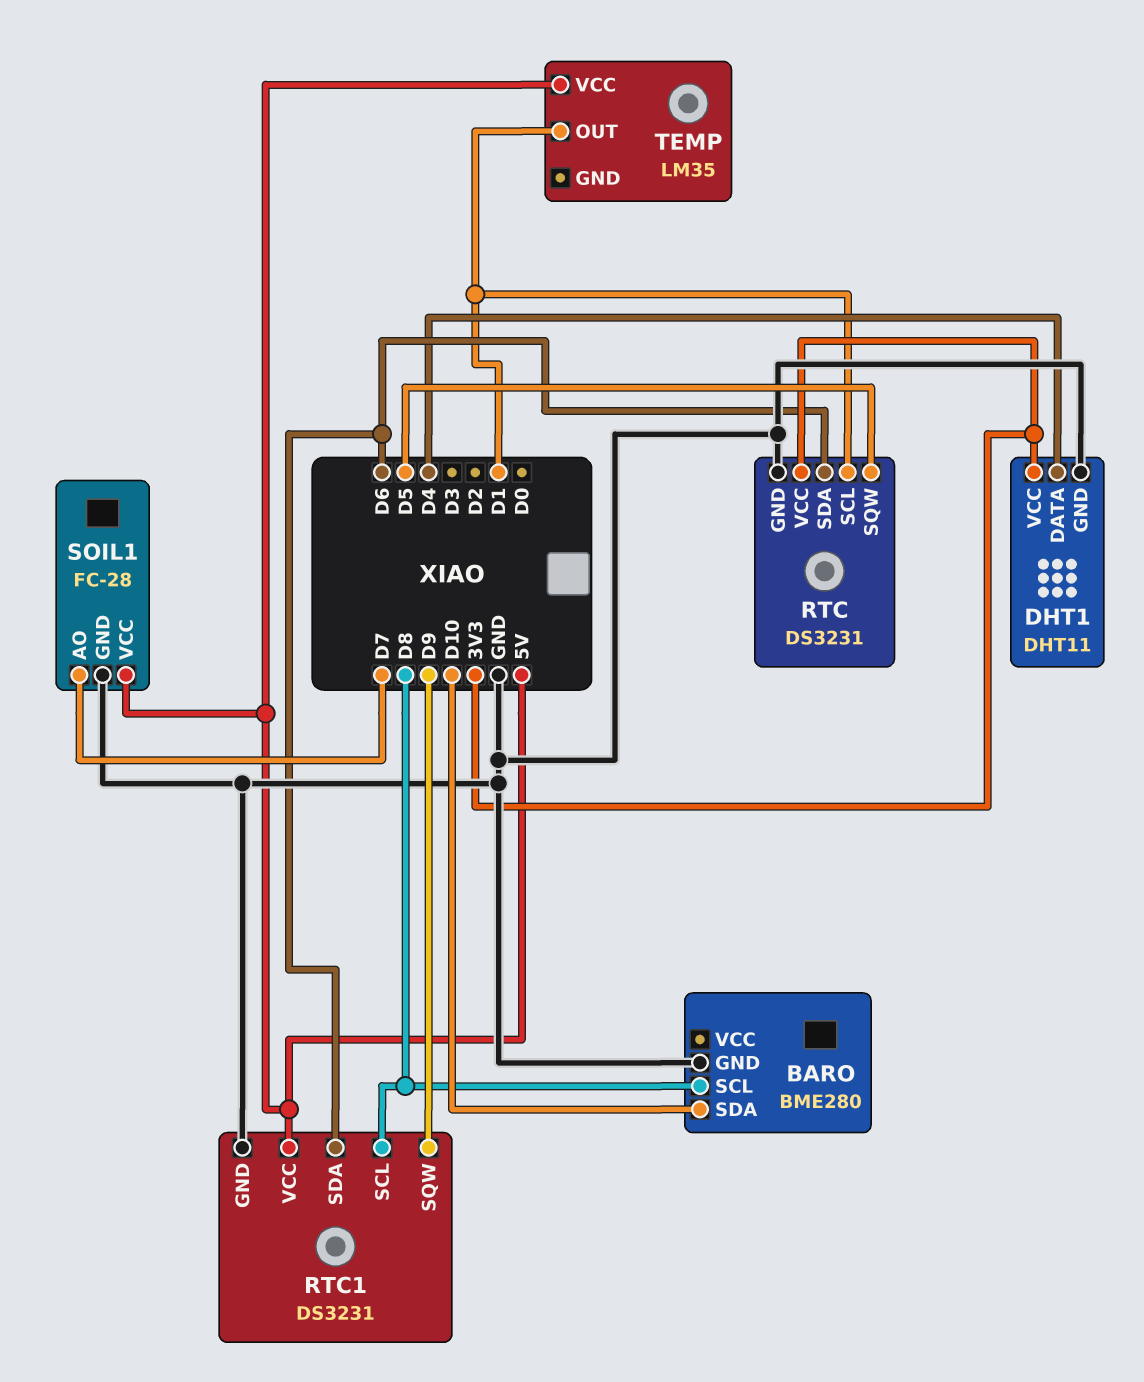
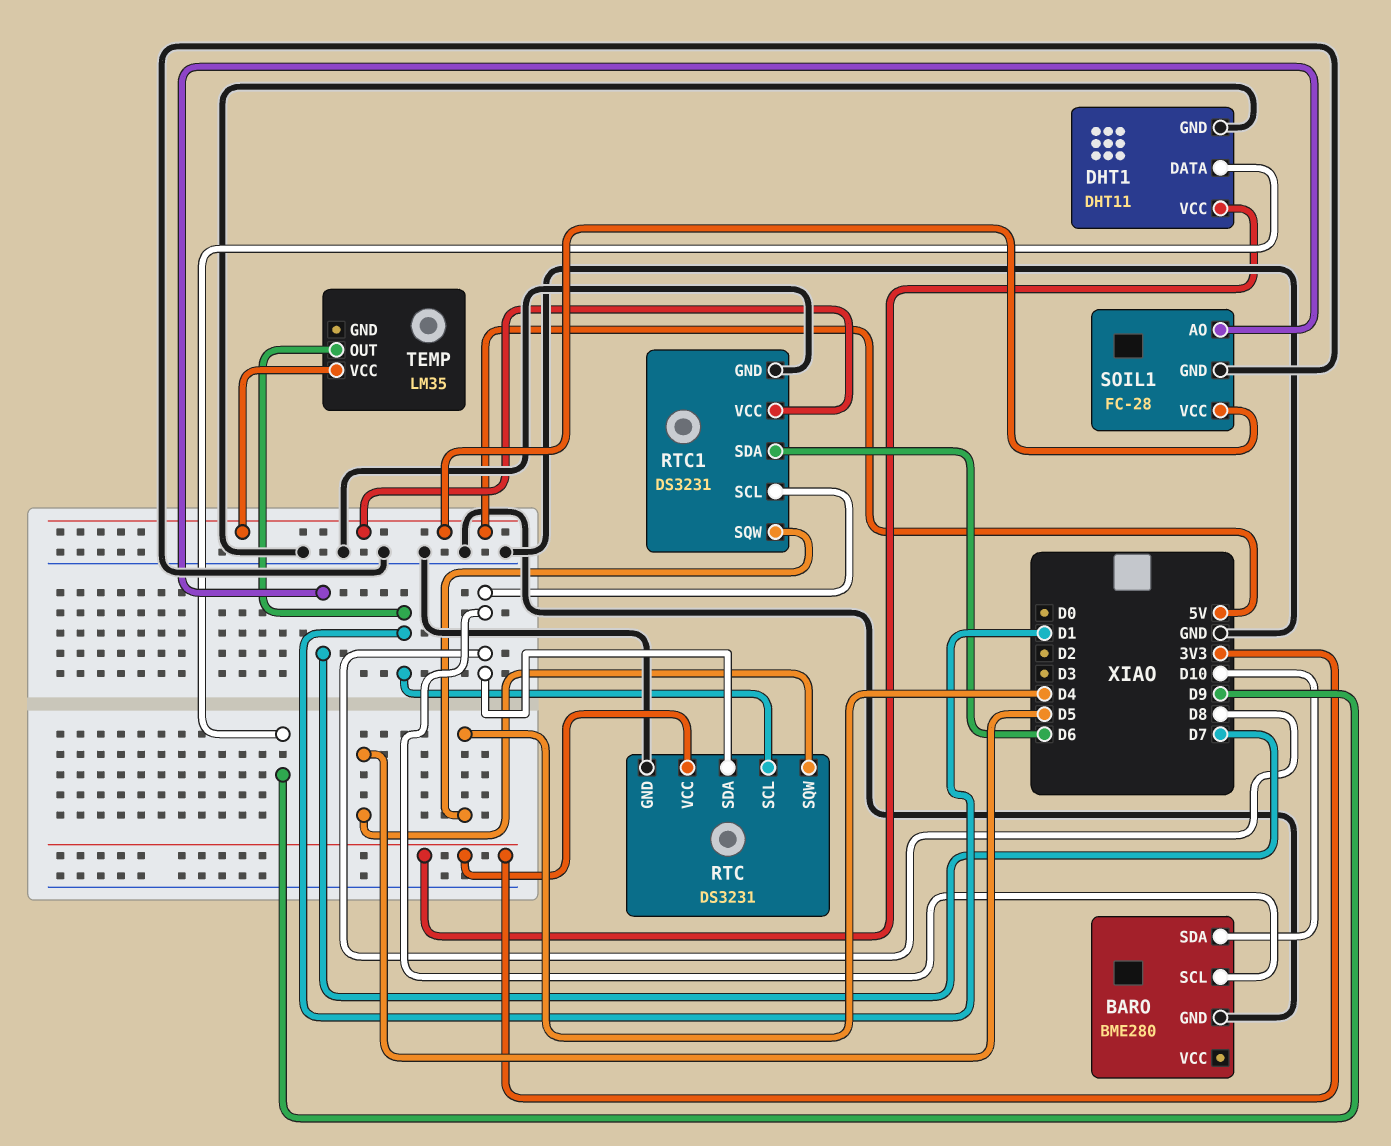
DHT1 pin DATA: D4 -> D9
RTC pin SDA: D6 -> D8
RTC1 pin SQW: D9 -> D4

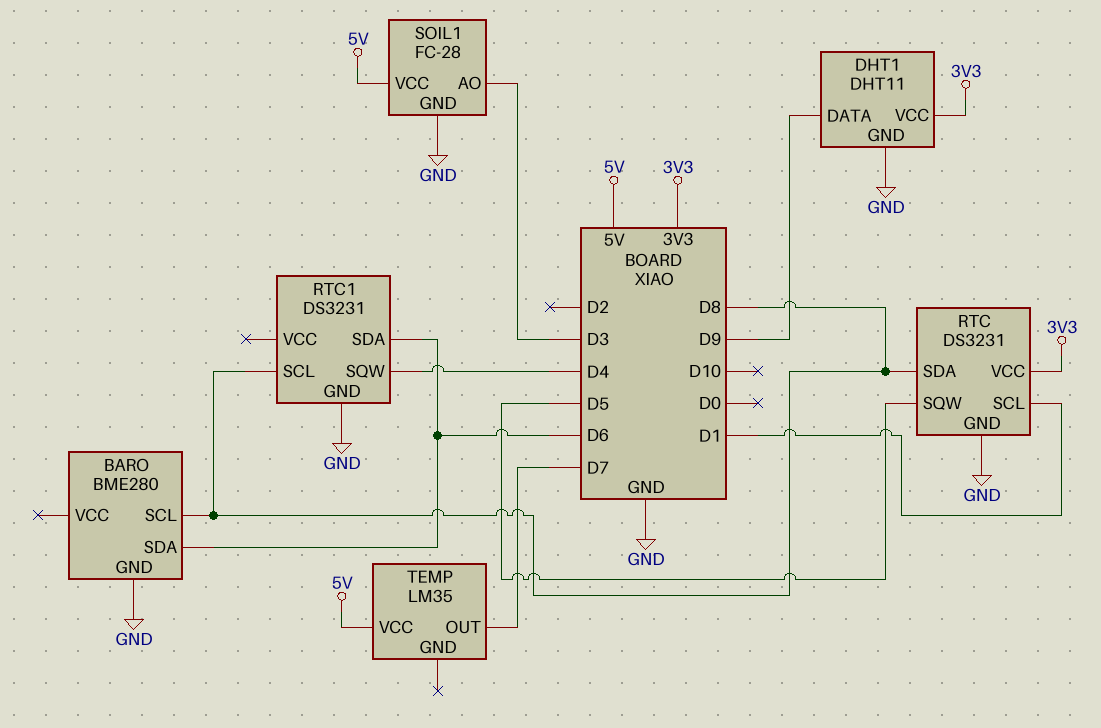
BARO pin SDA: D10 -> D6
RTC1 pin VCC: 5V -> none
SOIL1 pin AO: D7 -> D3
TEMP pin OUT: D1 -> D7

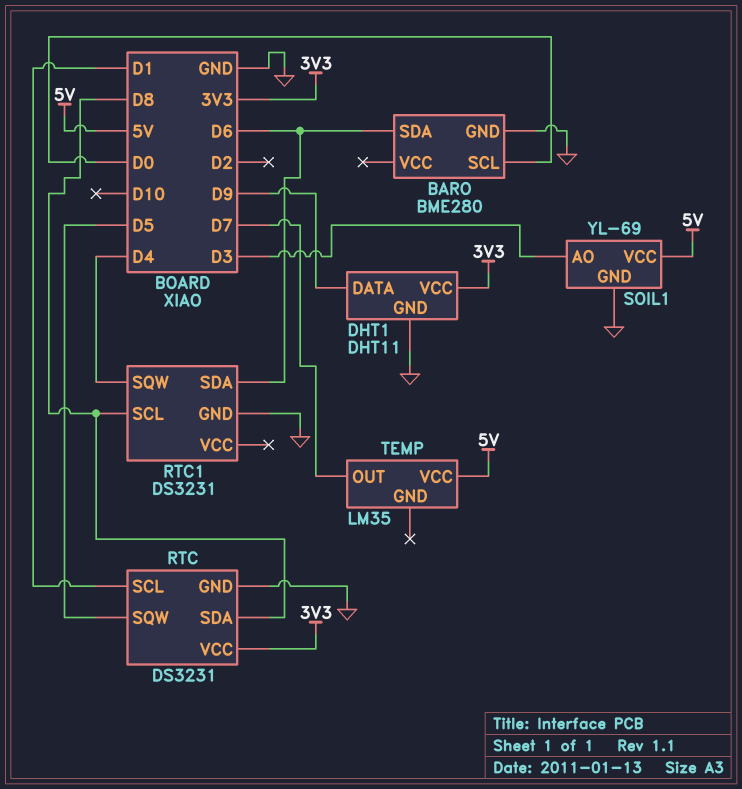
BARO pin SCL: D8 -> D0
SOIL1: FC-28 -> YL-69

